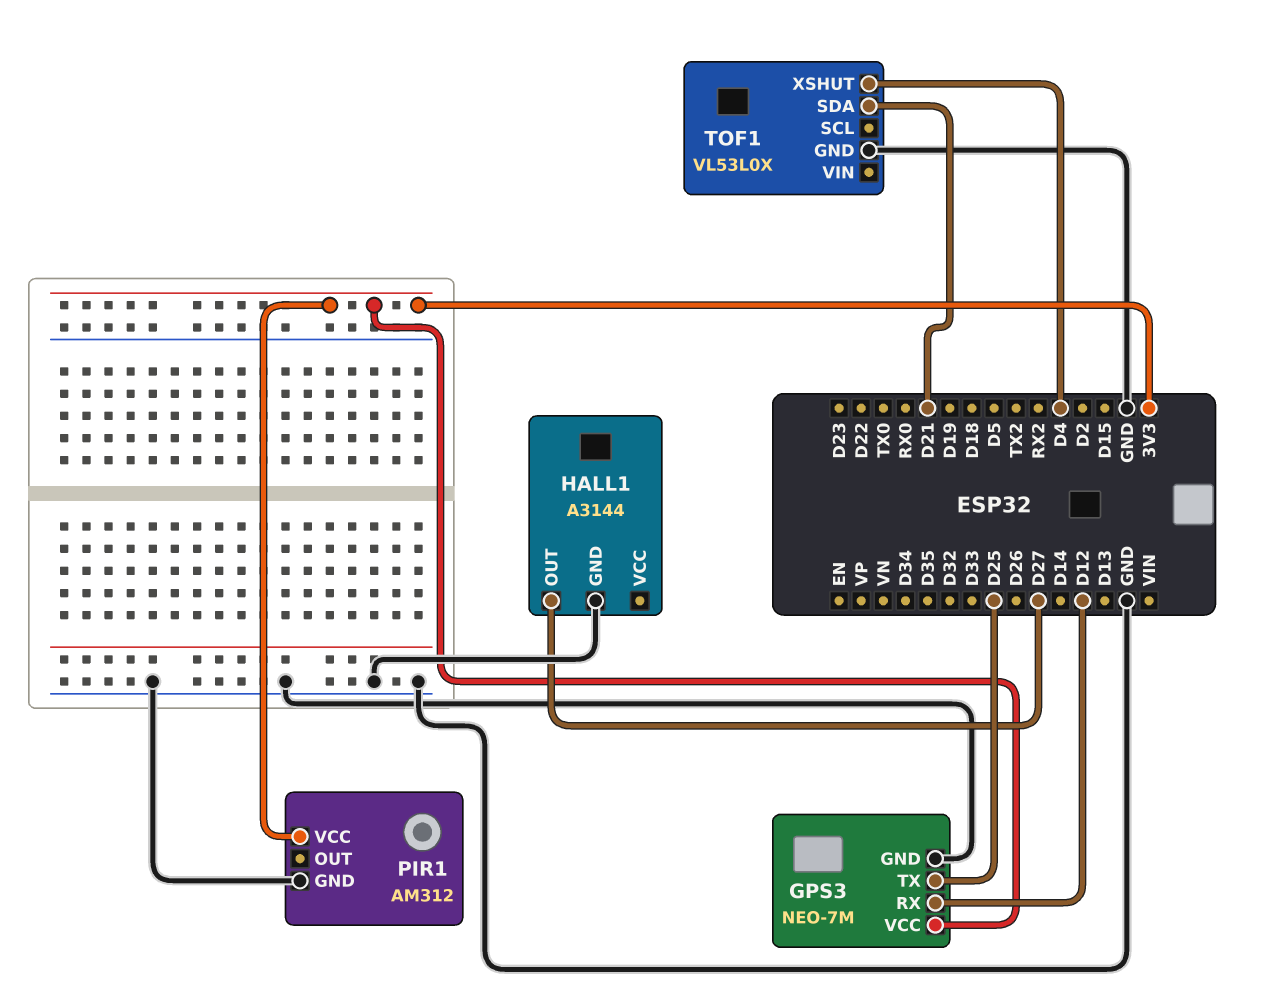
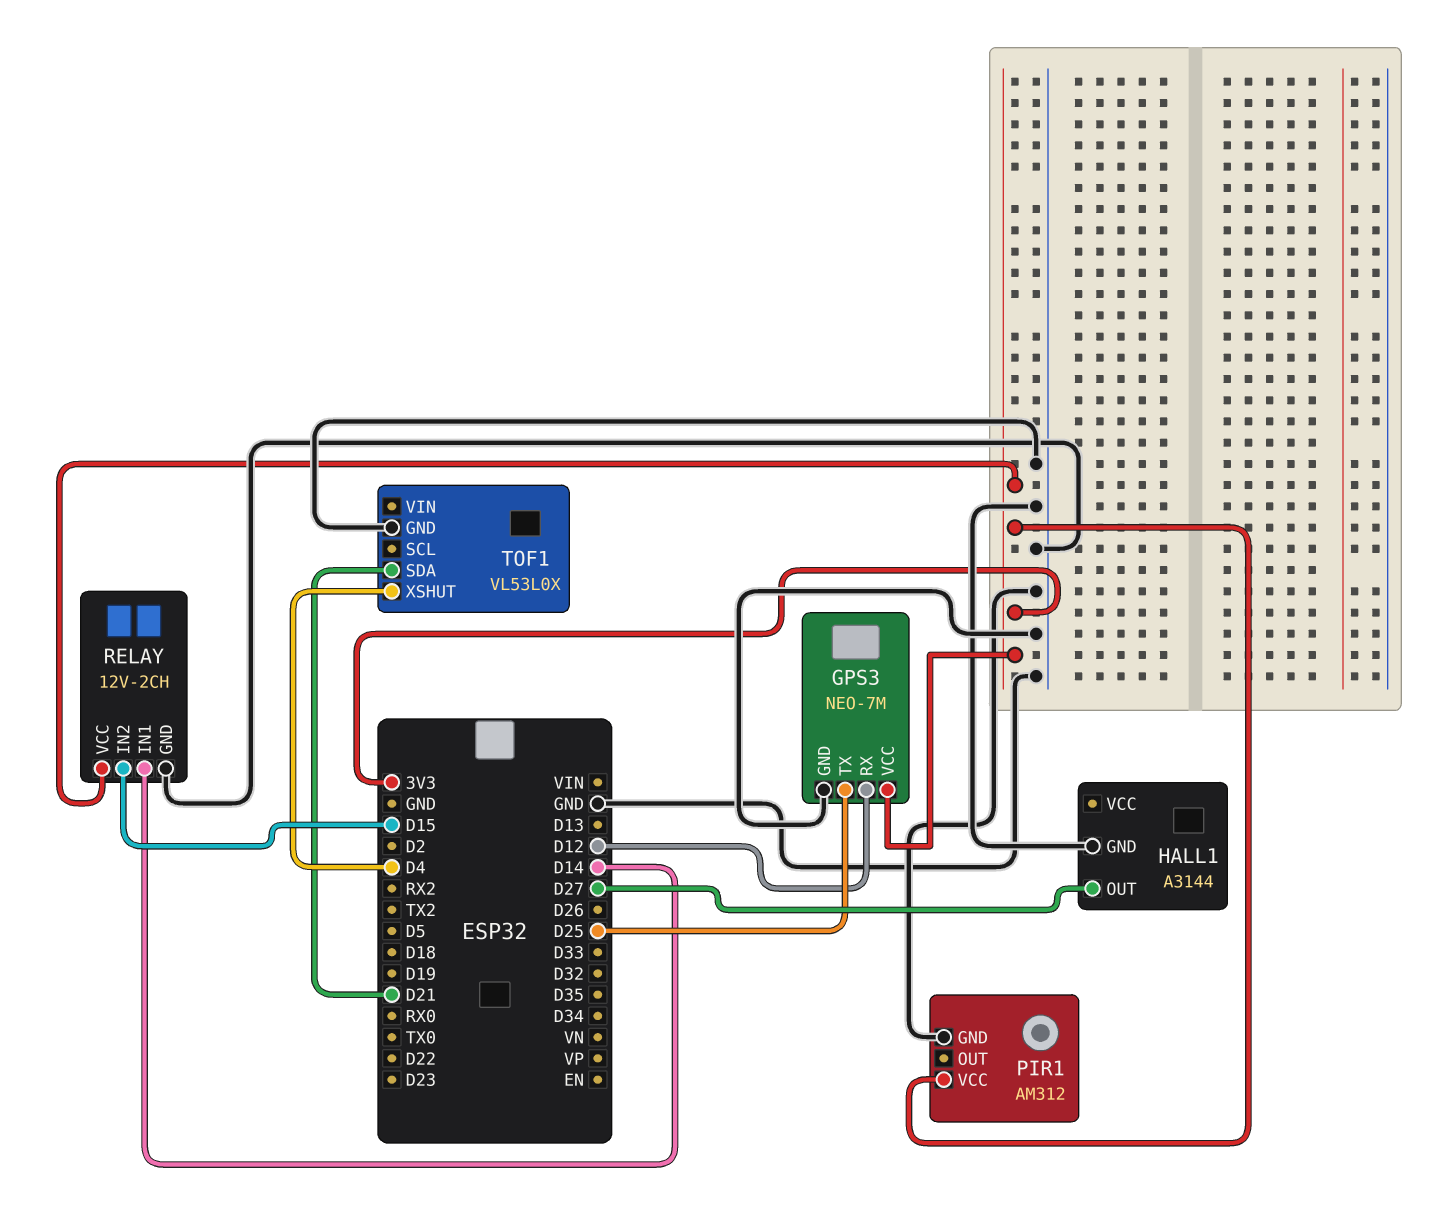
RELAY: none -> 12V-2CH
RELAY pin GND: none -> GND
RELAY pin IN1: none -> D14
RELAY pin IN2: none -> D15
RELAY pin VCC: none -> 3V3

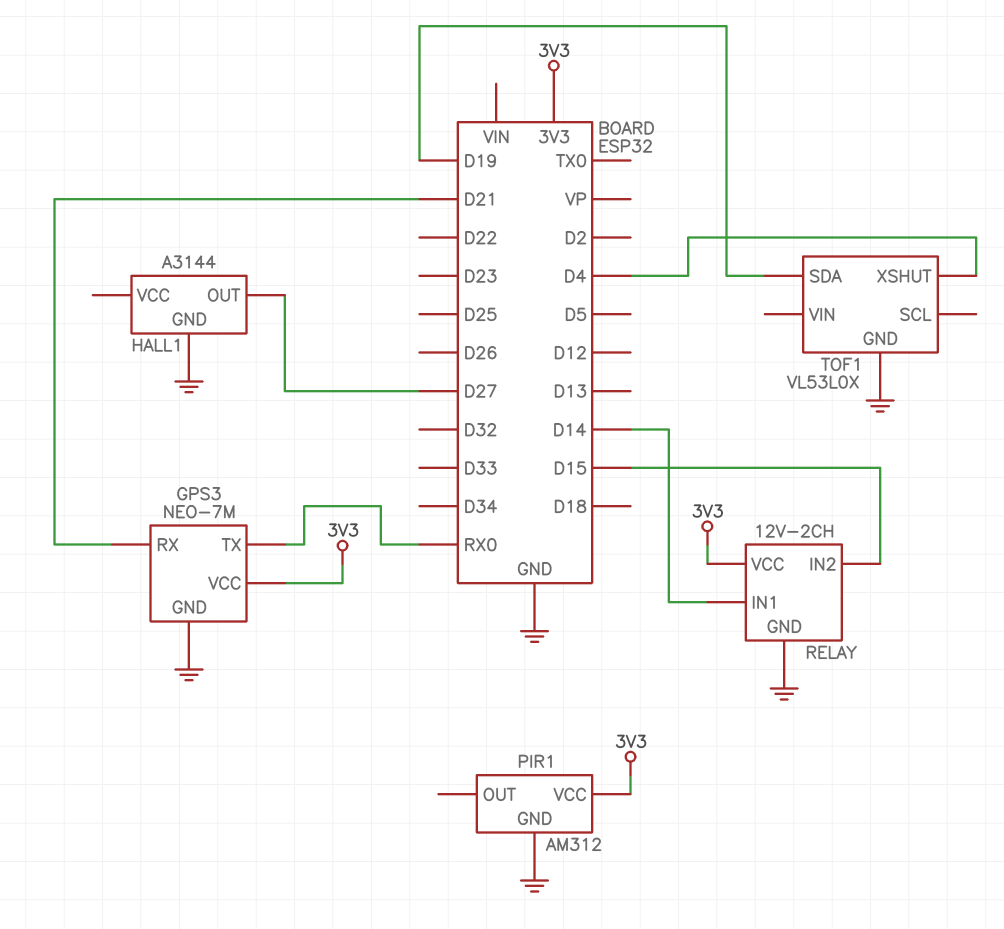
GPS3 pin RX: D12 -> D21
GPS3 pin TX: D25 -> RX0
TOF1 pin SDA: D21 -> D19

